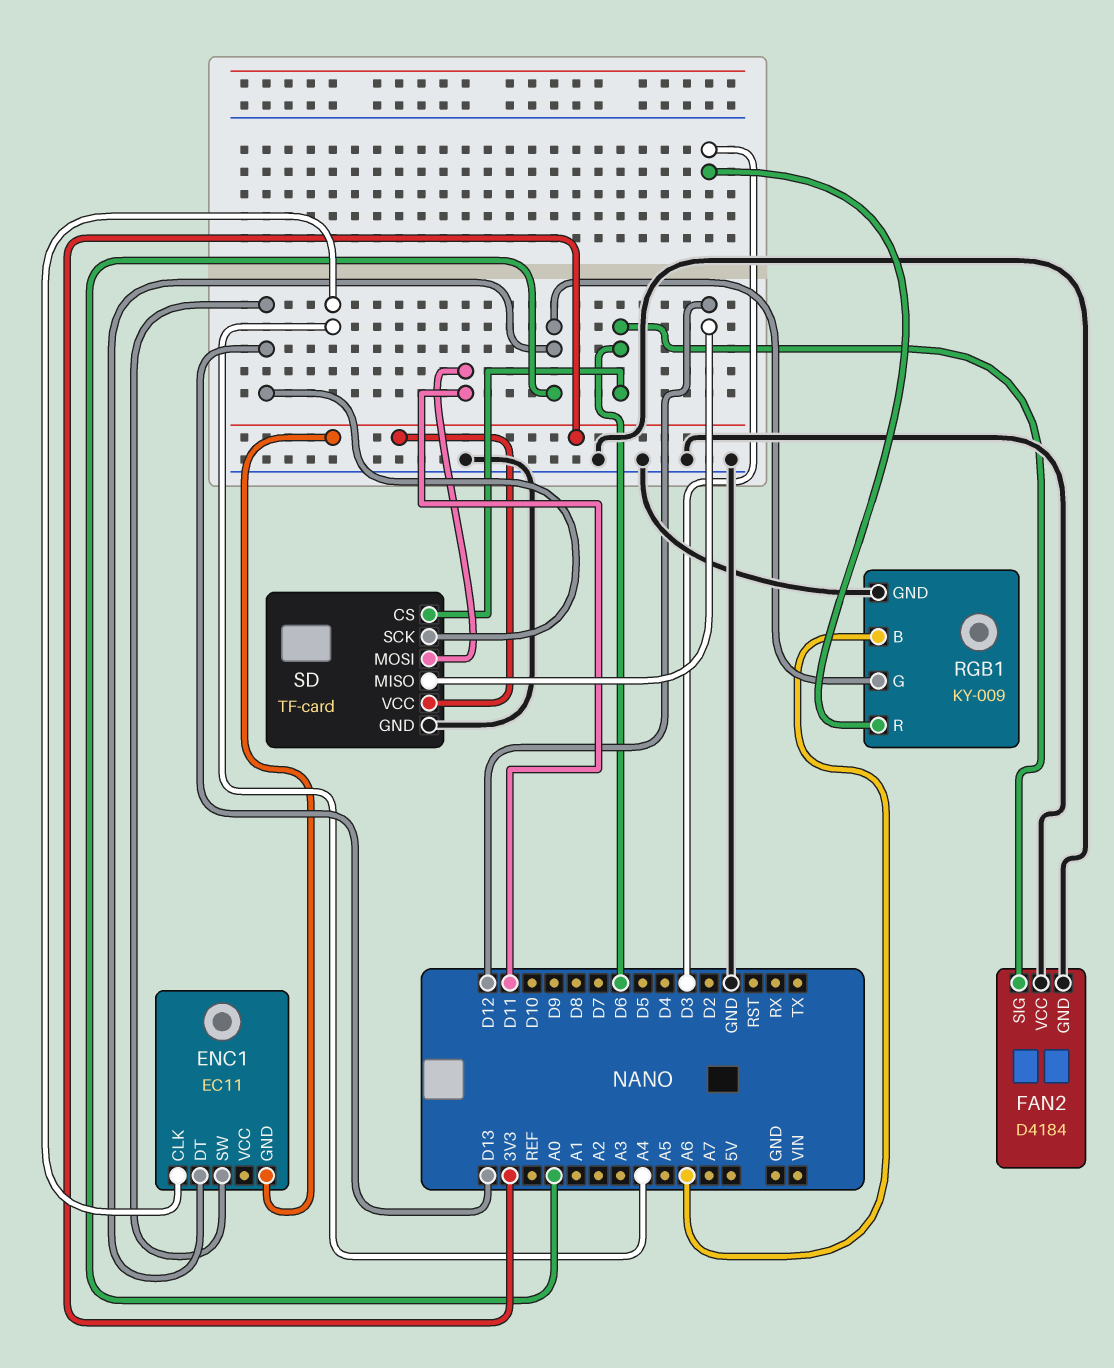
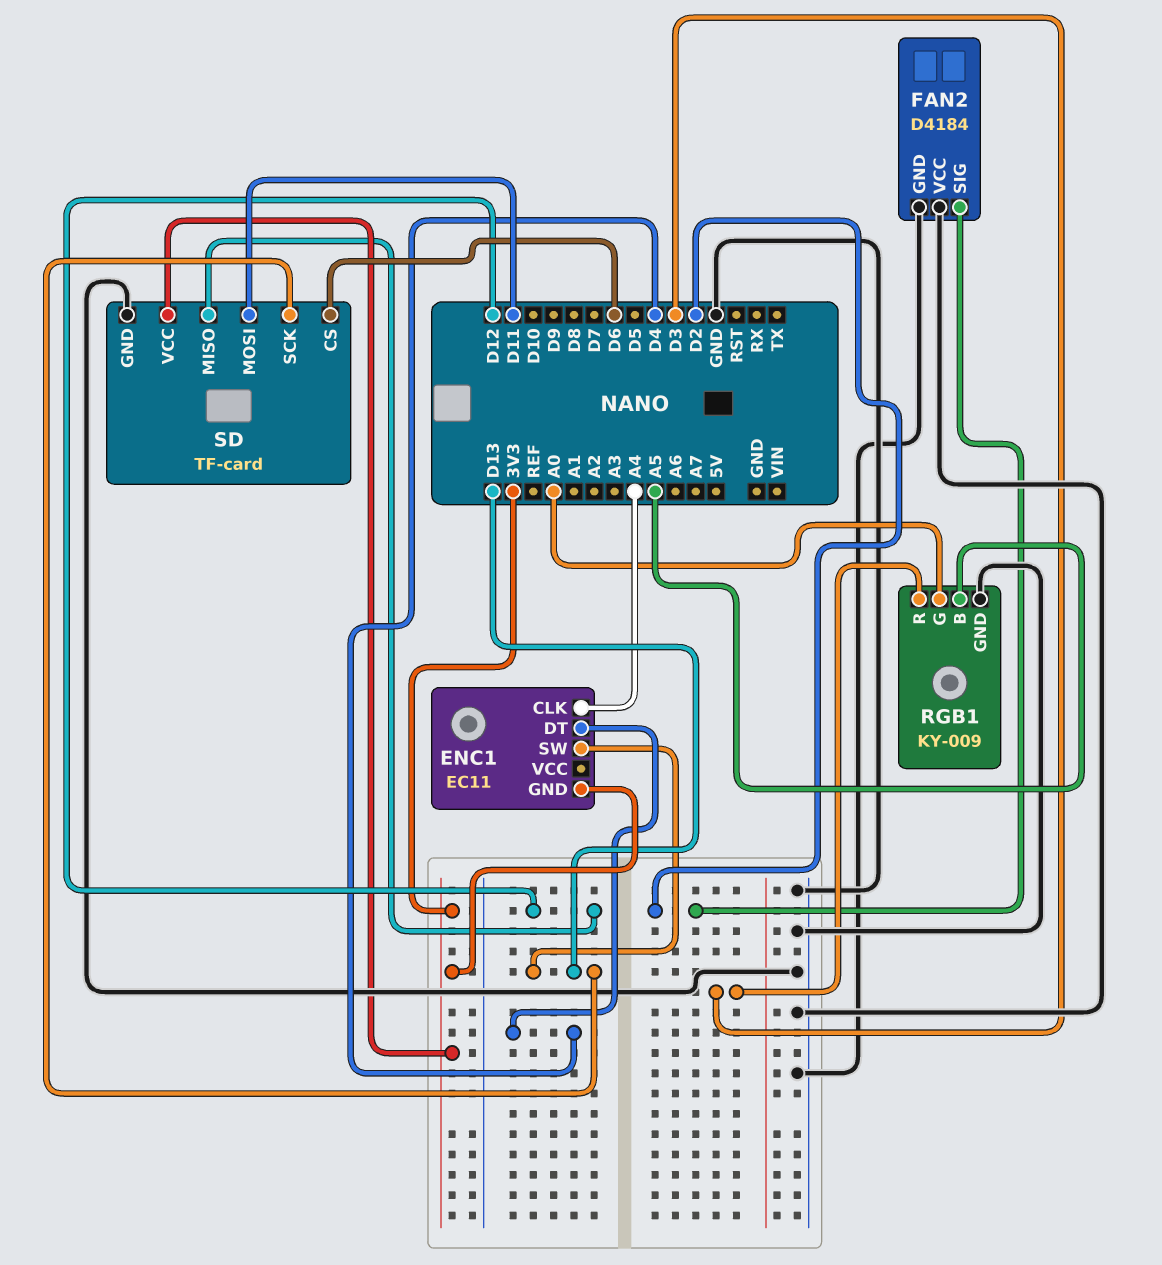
ENC1 pin DT: A0 -> D4
FAN2 pin SIG: D6 -> D2
RGB1 pin B: A6 -> A5

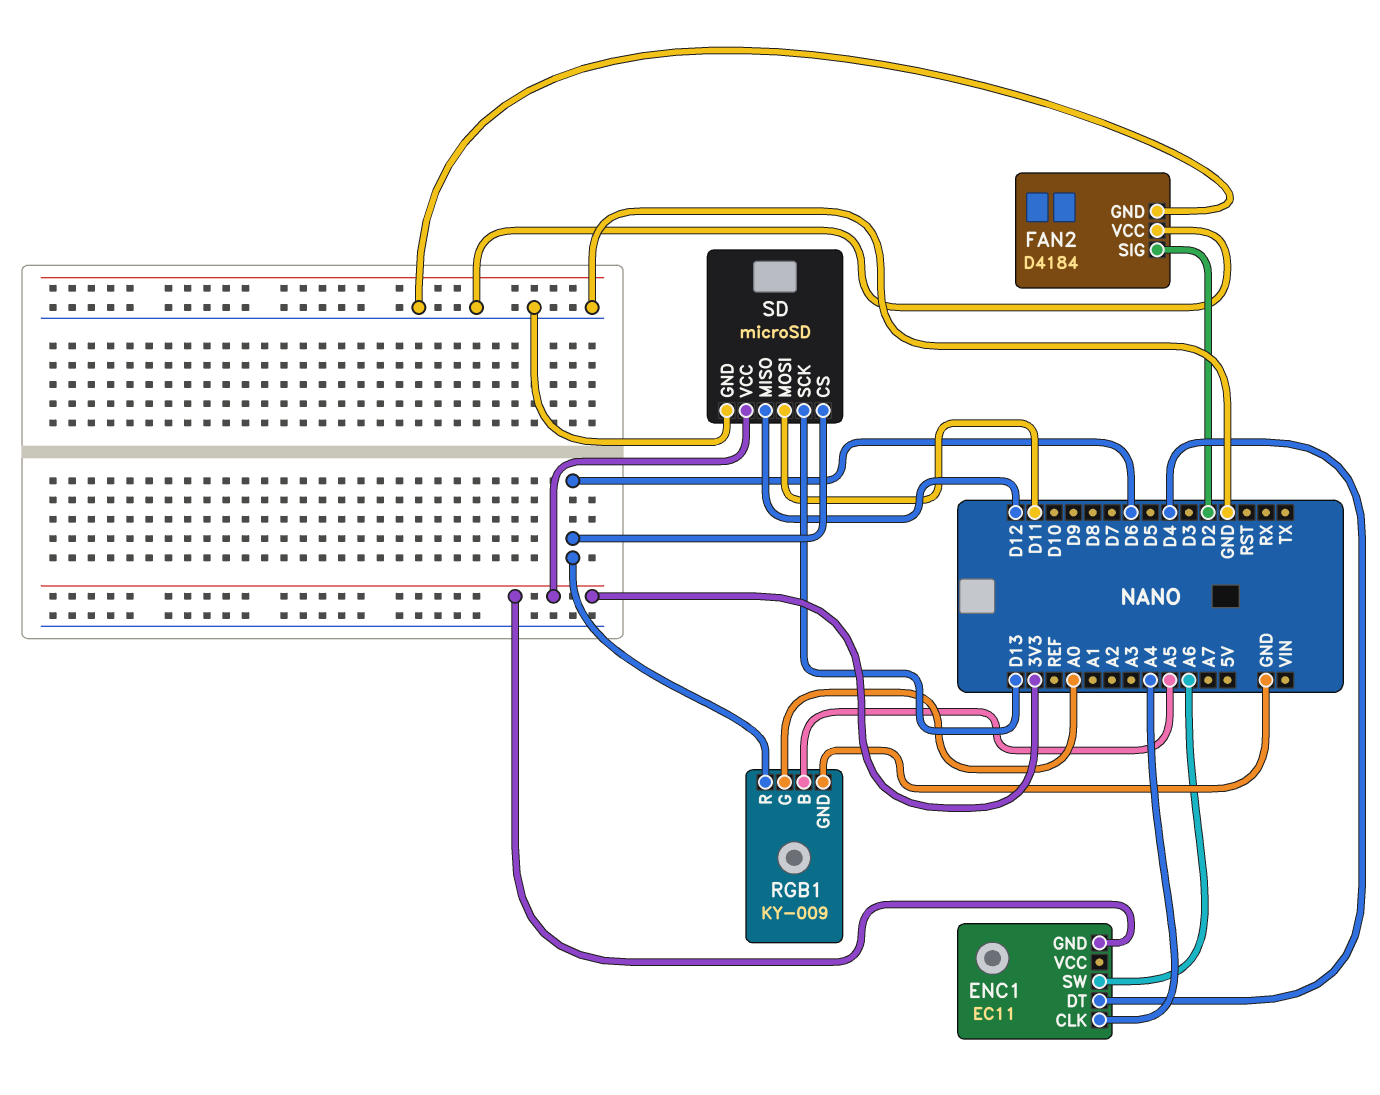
ENC1 pin SW: D13 -> A6
RGB1 pin R: D3 -> D6
SD: TF-card -> microSD

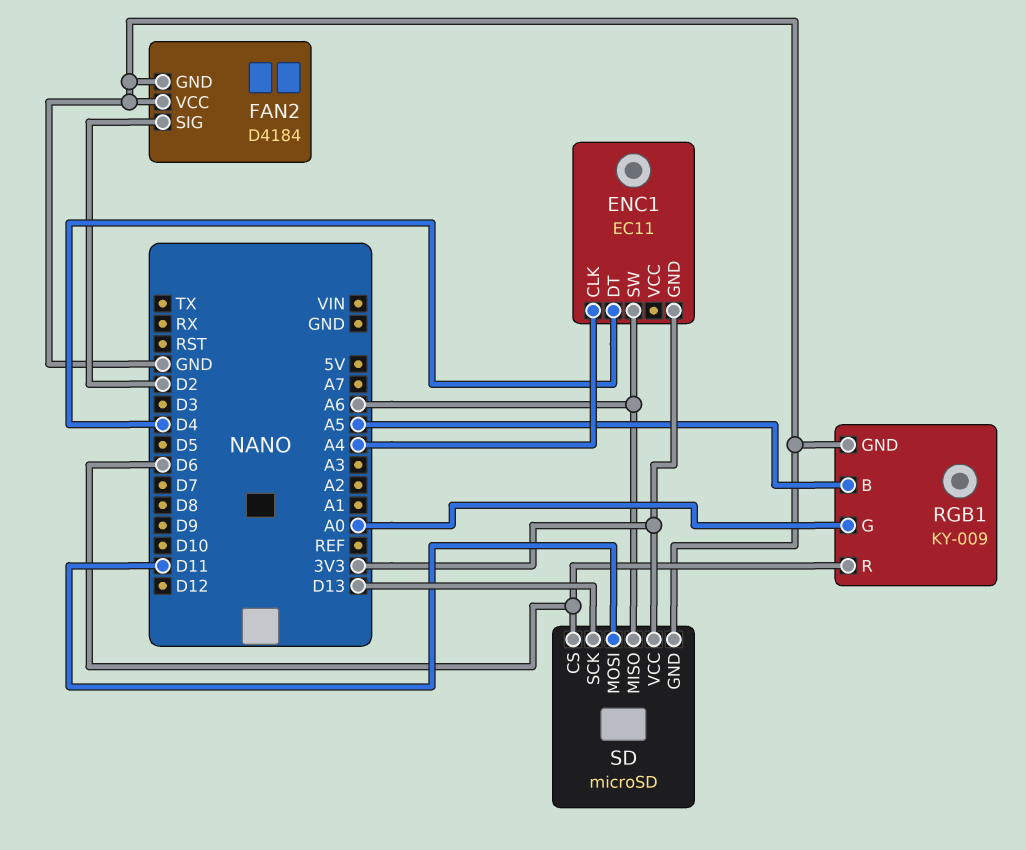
SD pin MISO: D12 -> A6

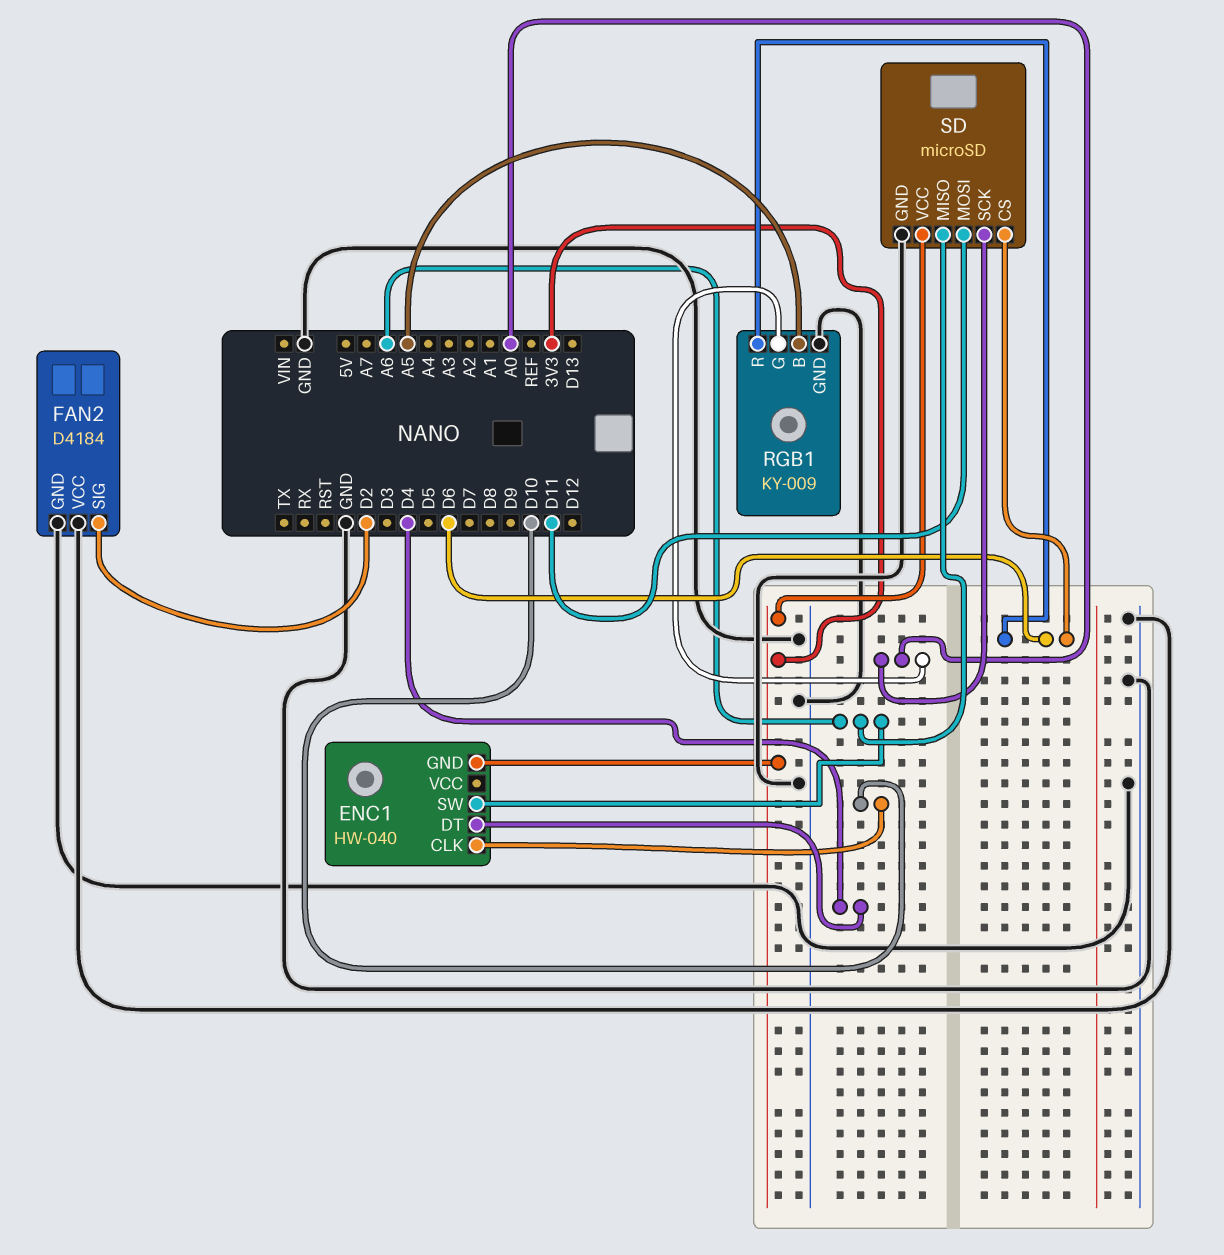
ENC1: EC11 -> HW-040
ENC1 pin CLK: A4 -> D10
SD pin SCK: D13 -> A0

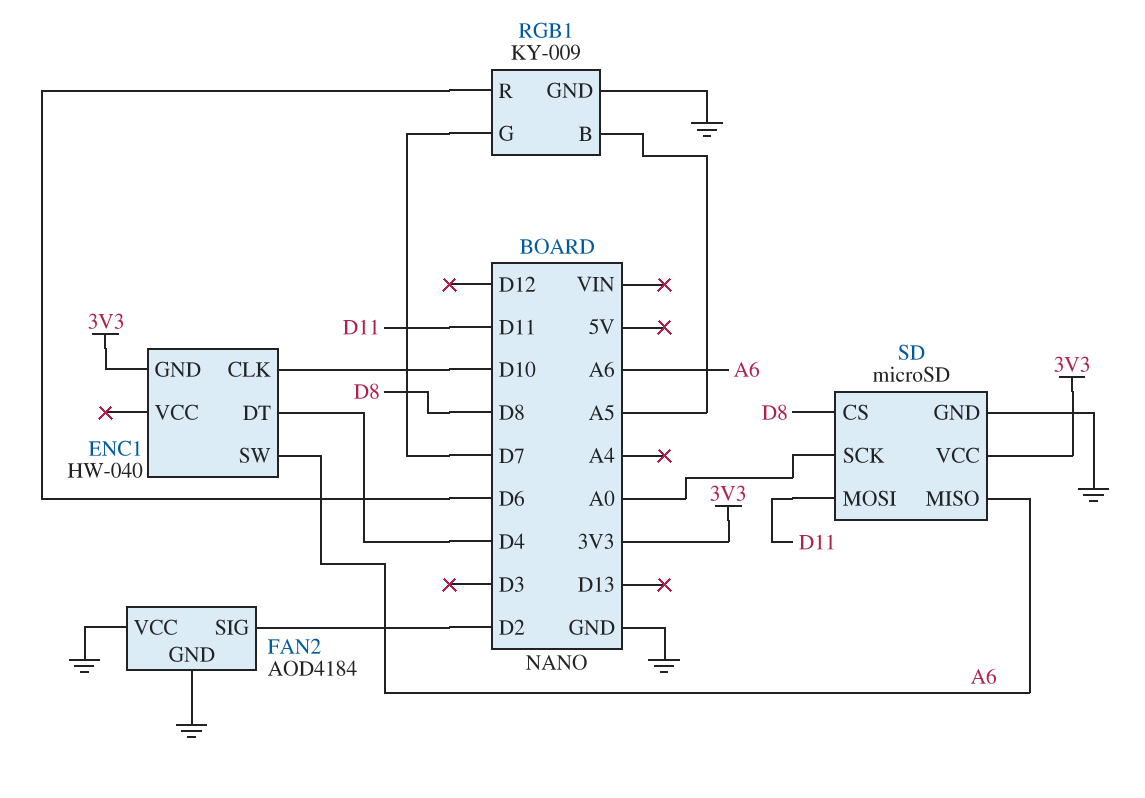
FAN2: D4184 -> AOD4184
RGB1 pin G: A0 -> D7
SD pin CS: D6 -> D8

